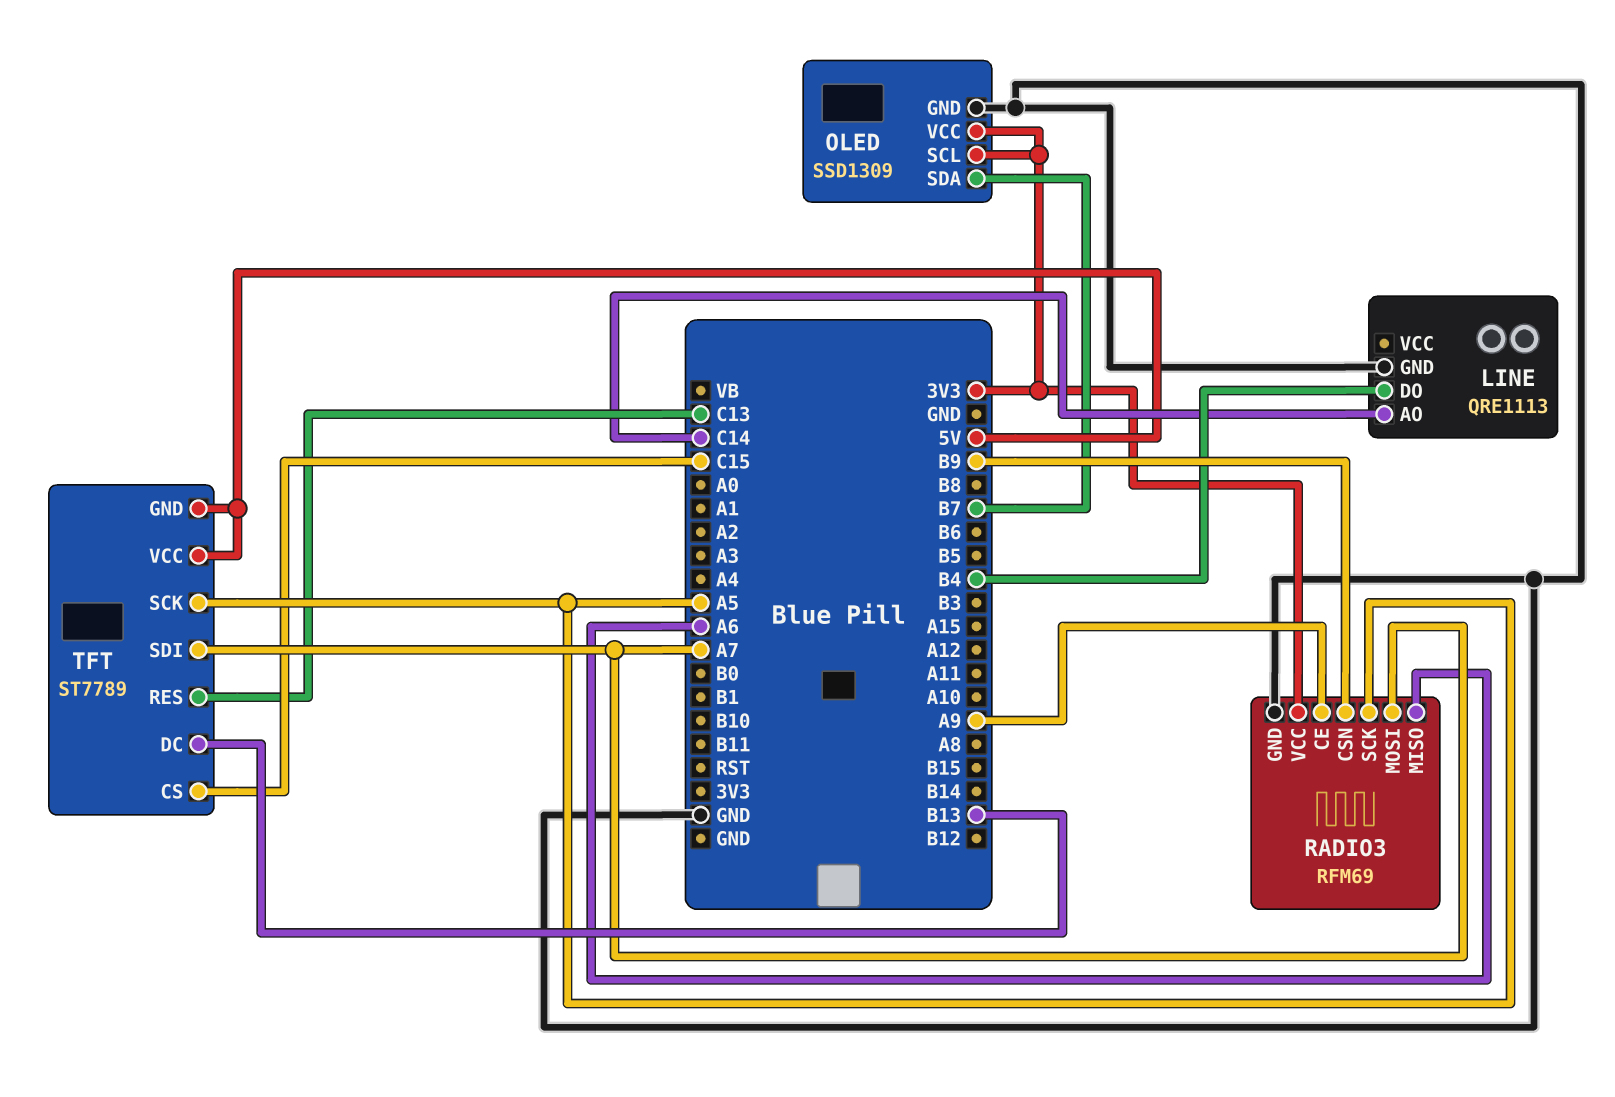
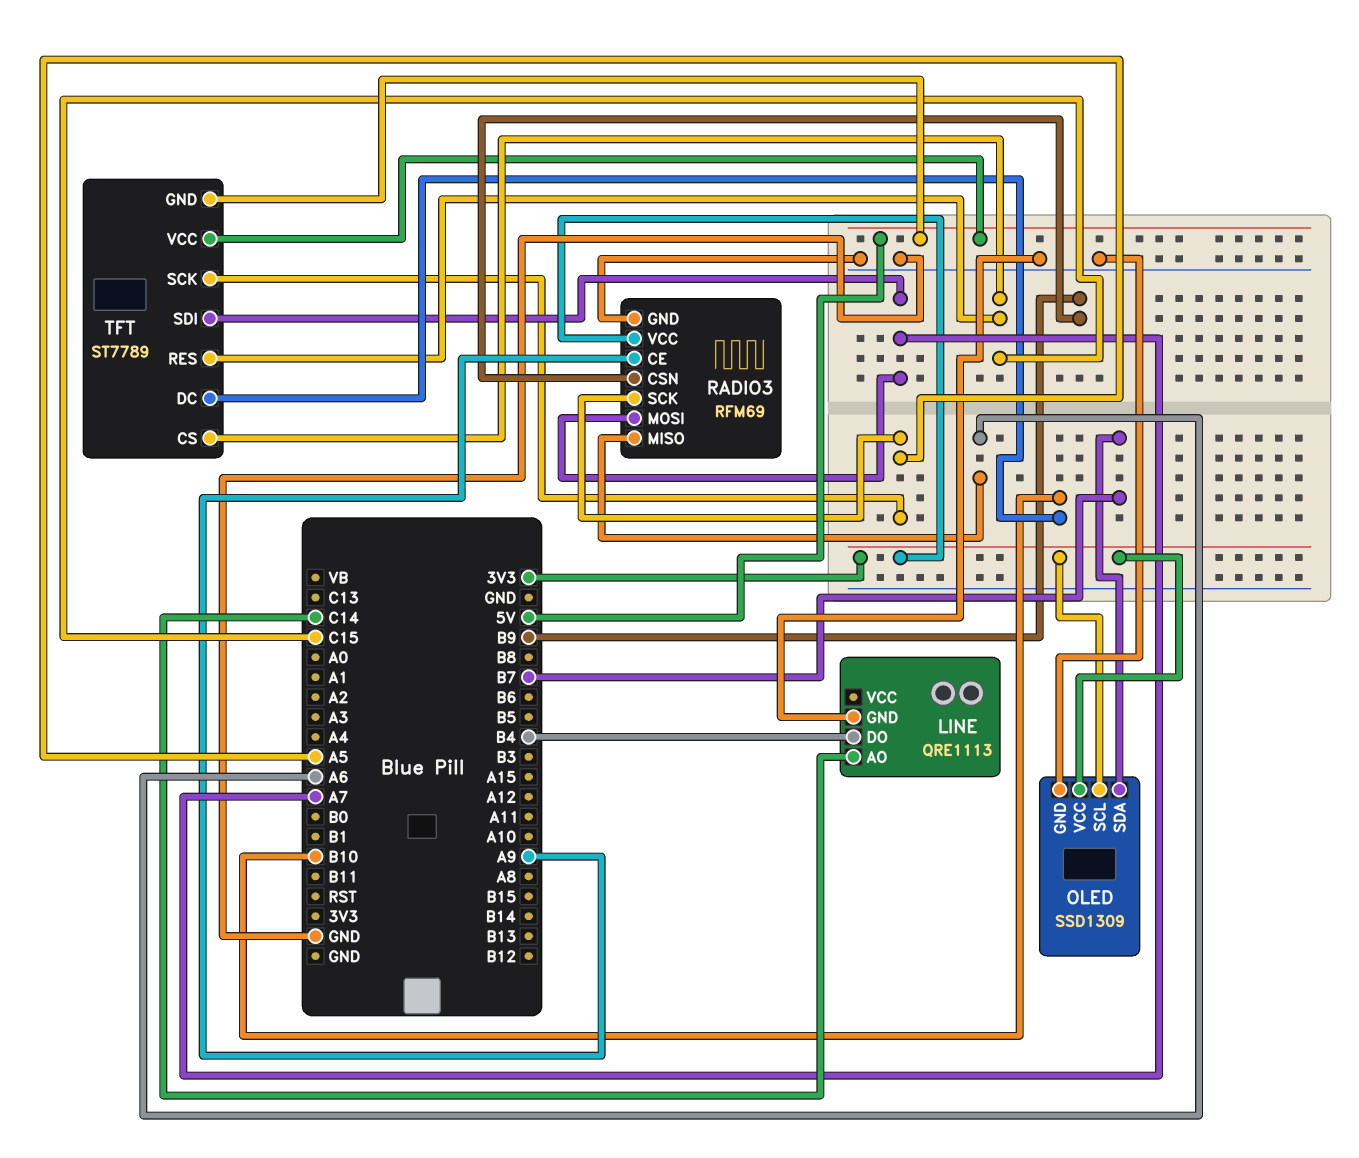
TFT pin DC: B13 -> B10
TFT pin RES: C13 -> C15

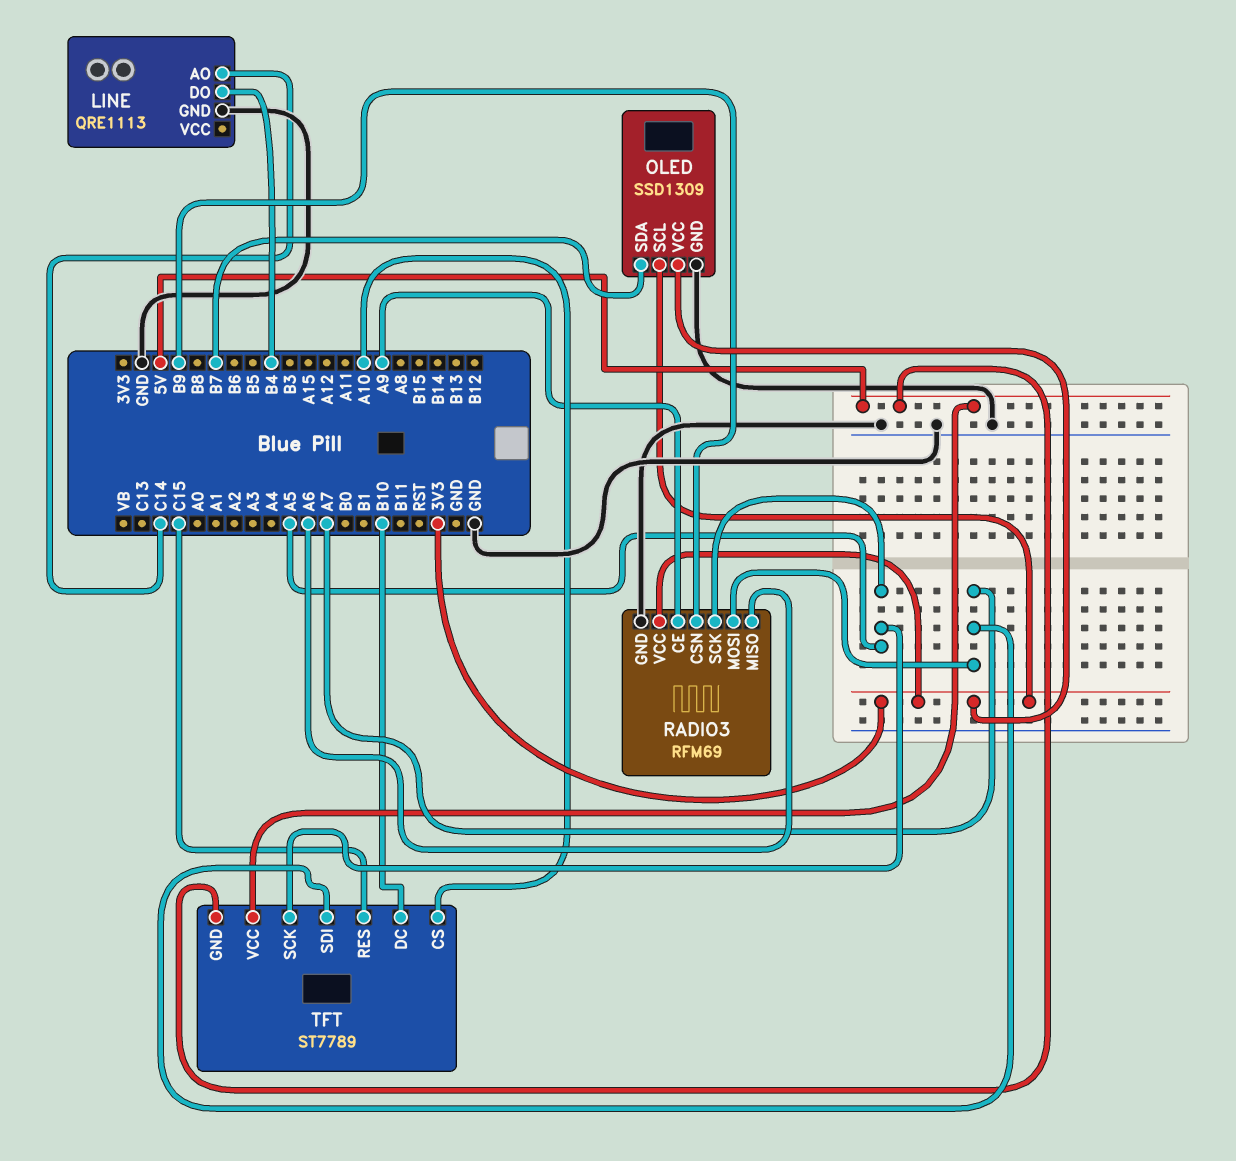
TFT pin CS: C15 -> A10

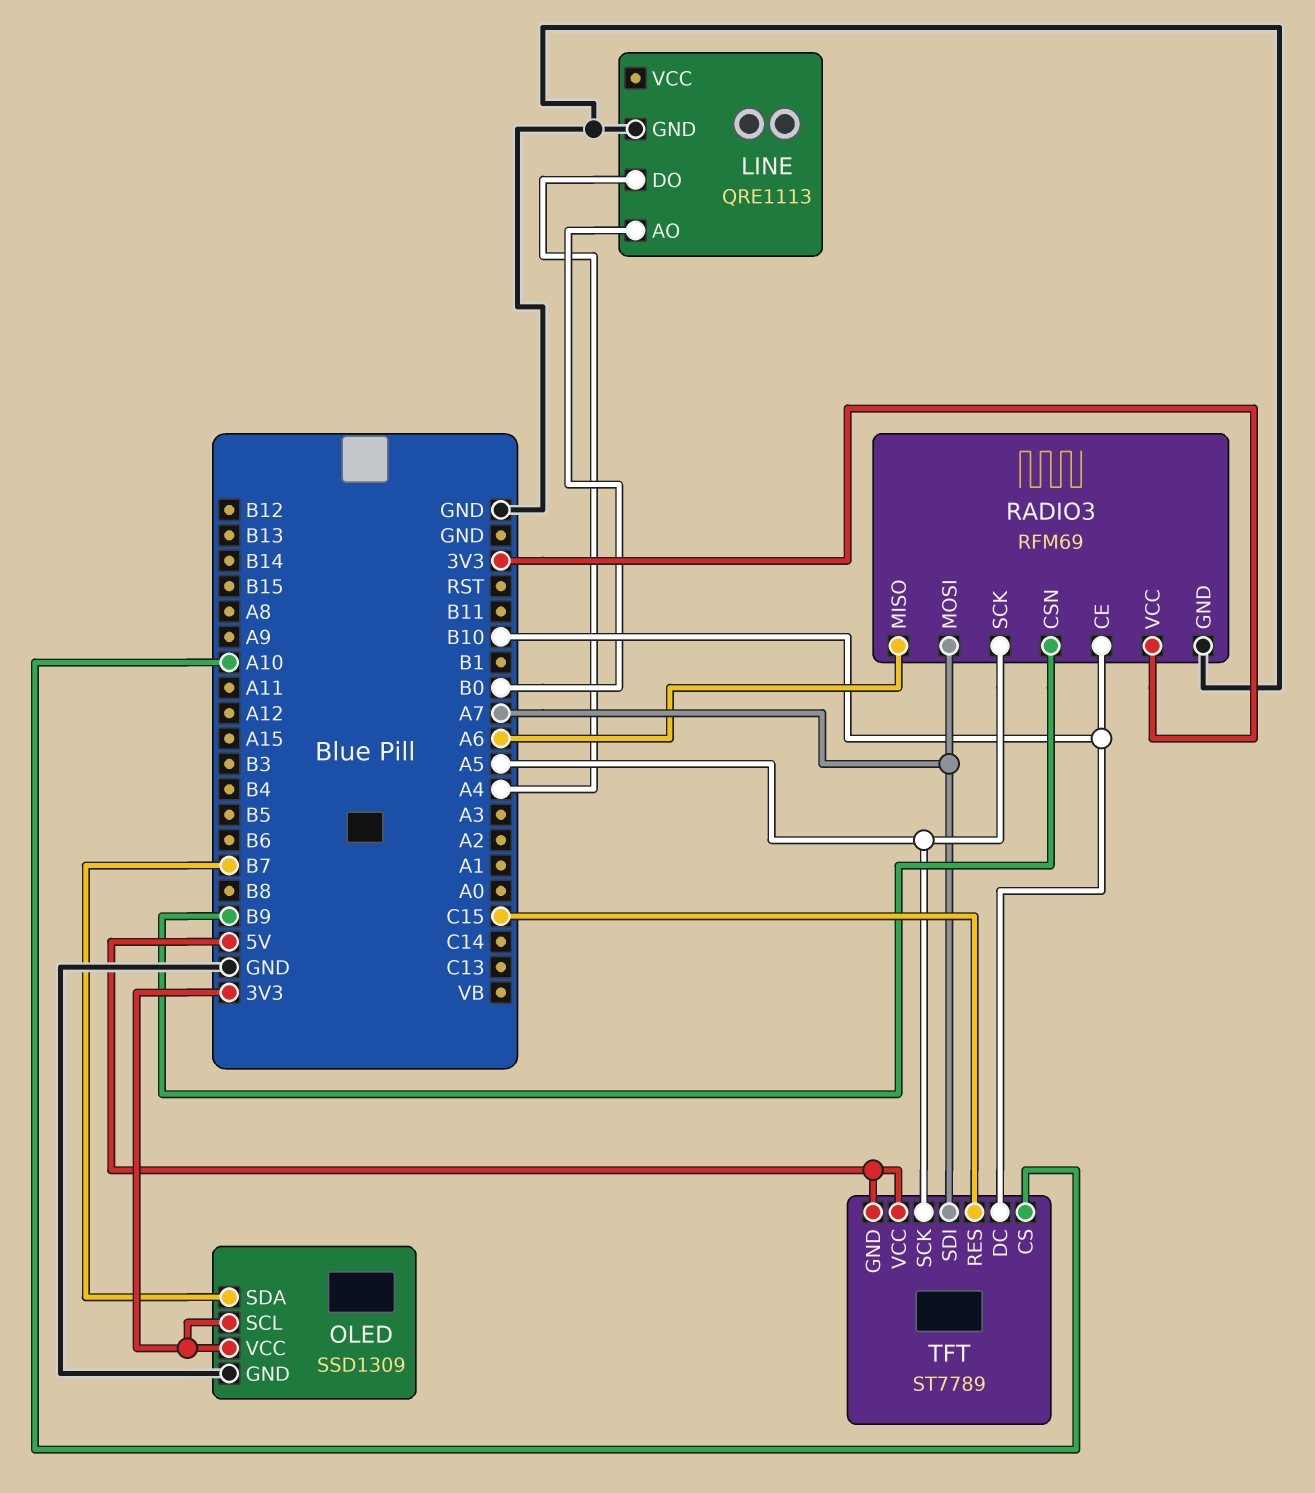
LINE pin AO: C14 -> B0
LINE pin DO: B4 -> A4
RADIO3 pin CE: A9 -> B10

